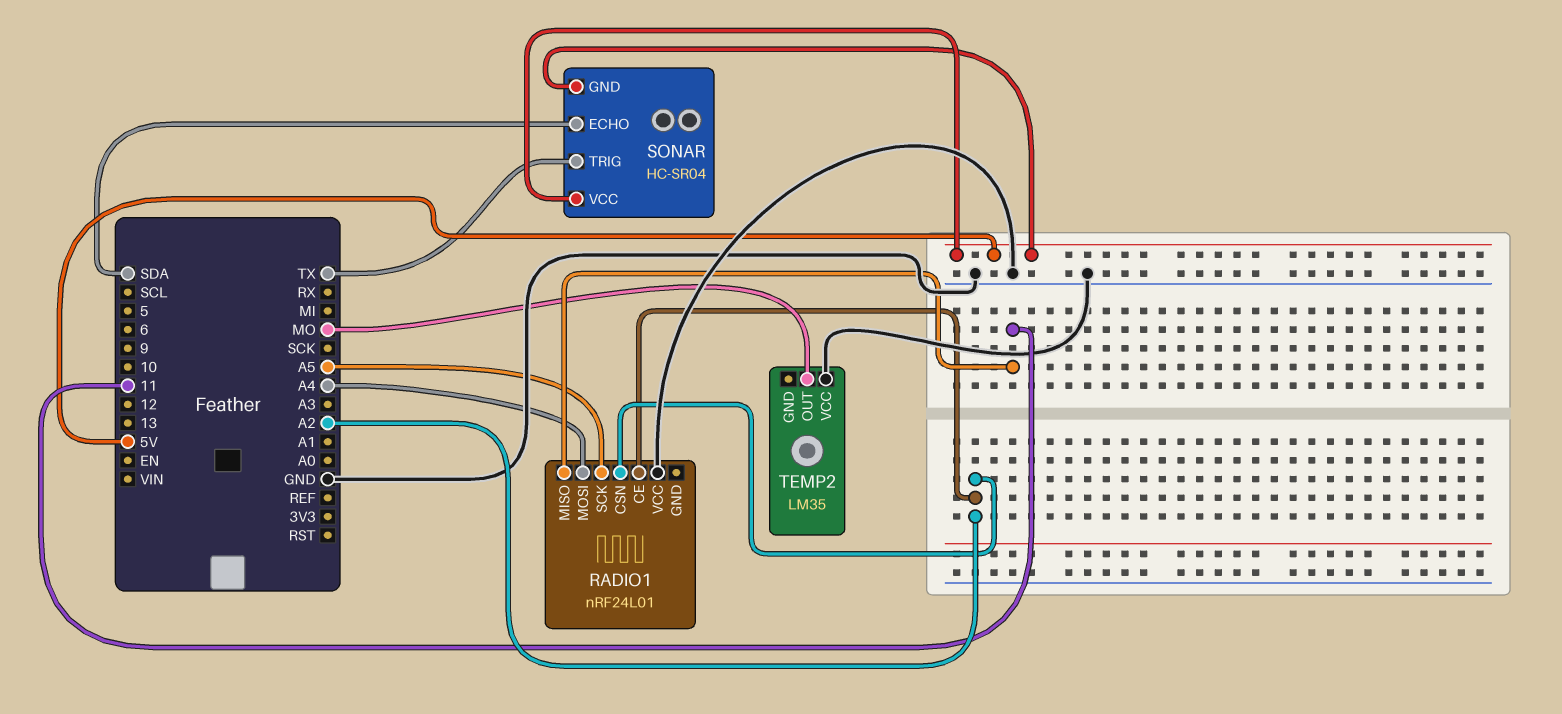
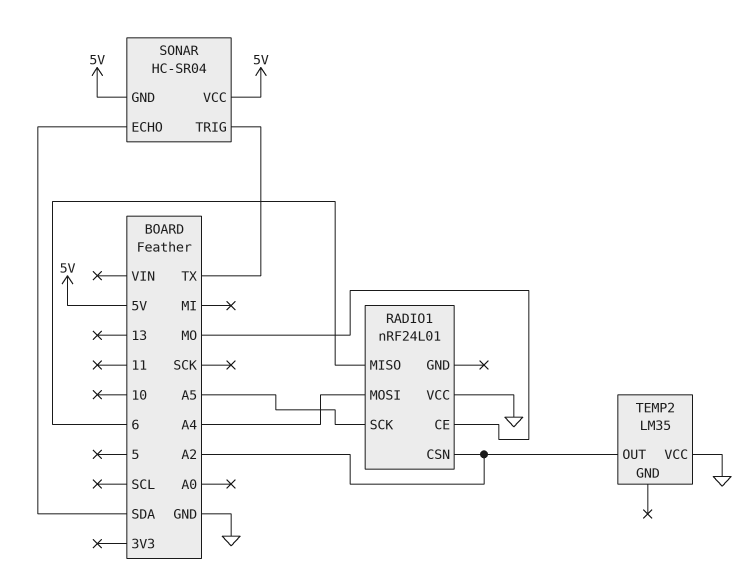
RADIO1 pin CE: A2 -> MO
RADIO1 pin MISO: 11 -> 6
TEMP2 pin OUT: MO -> A2

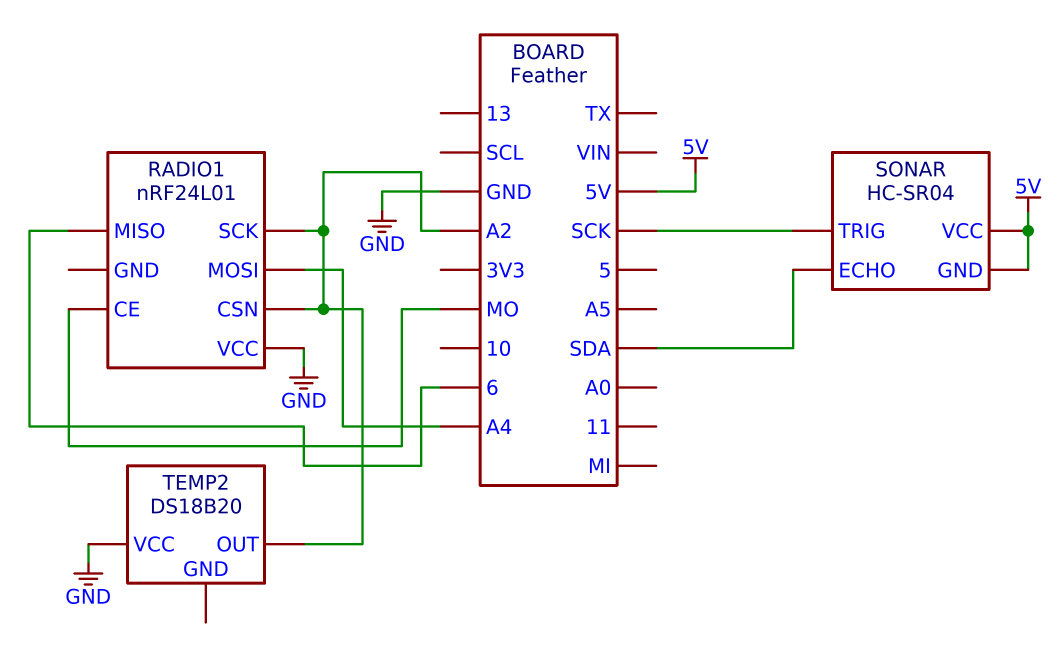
RADIO1 pin SCK: A5 -> A2
SONAR pin TRIG: TX -> SCK
TEMP2: LM35 -> DS18B20

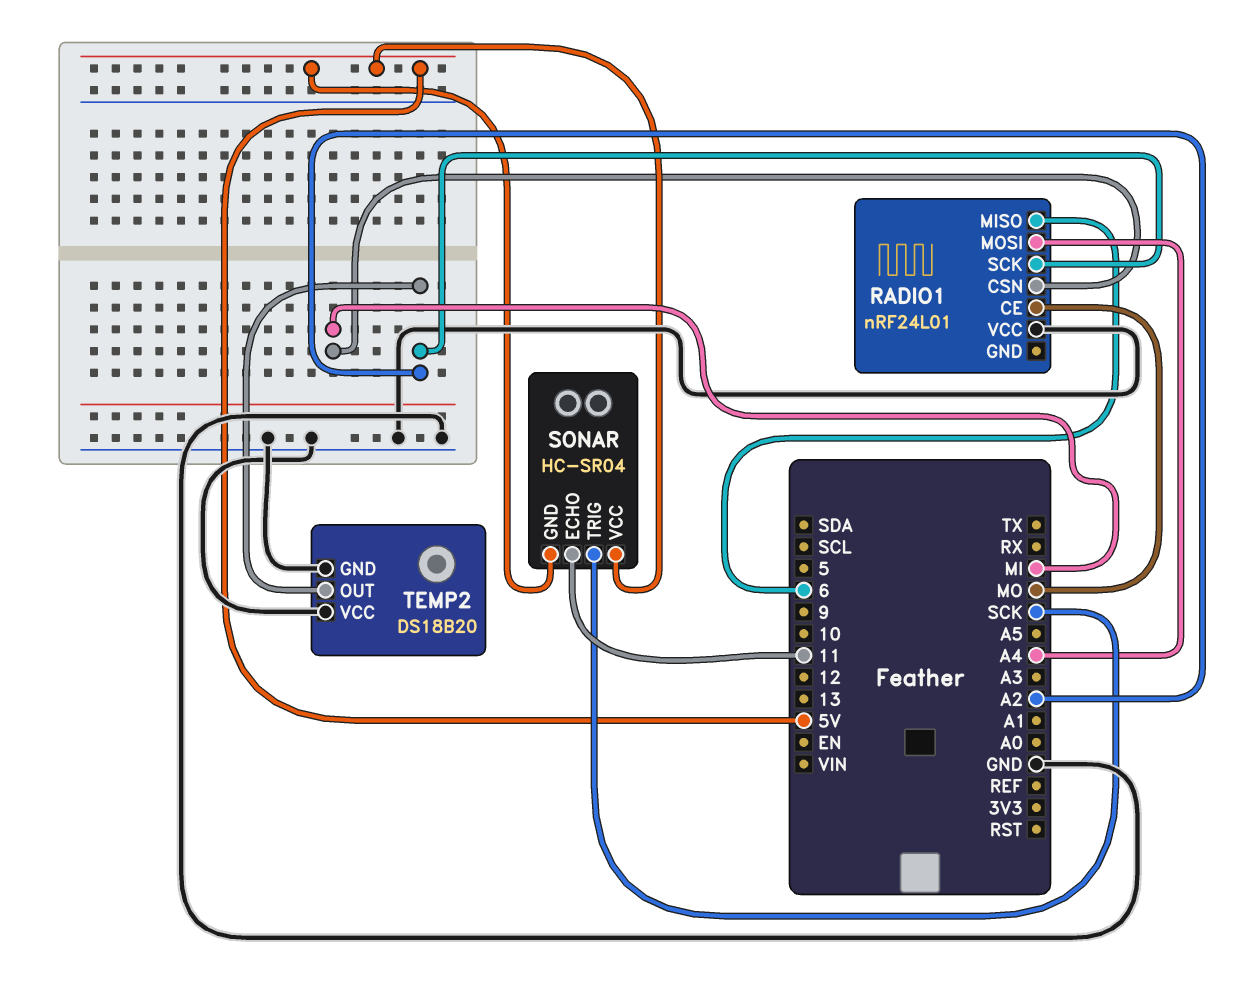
RADIO1 pin CSN: A2 -> MI
SONAR pin ECHO: SDA -> 11
TEMP2 pin GND: none -> GND

